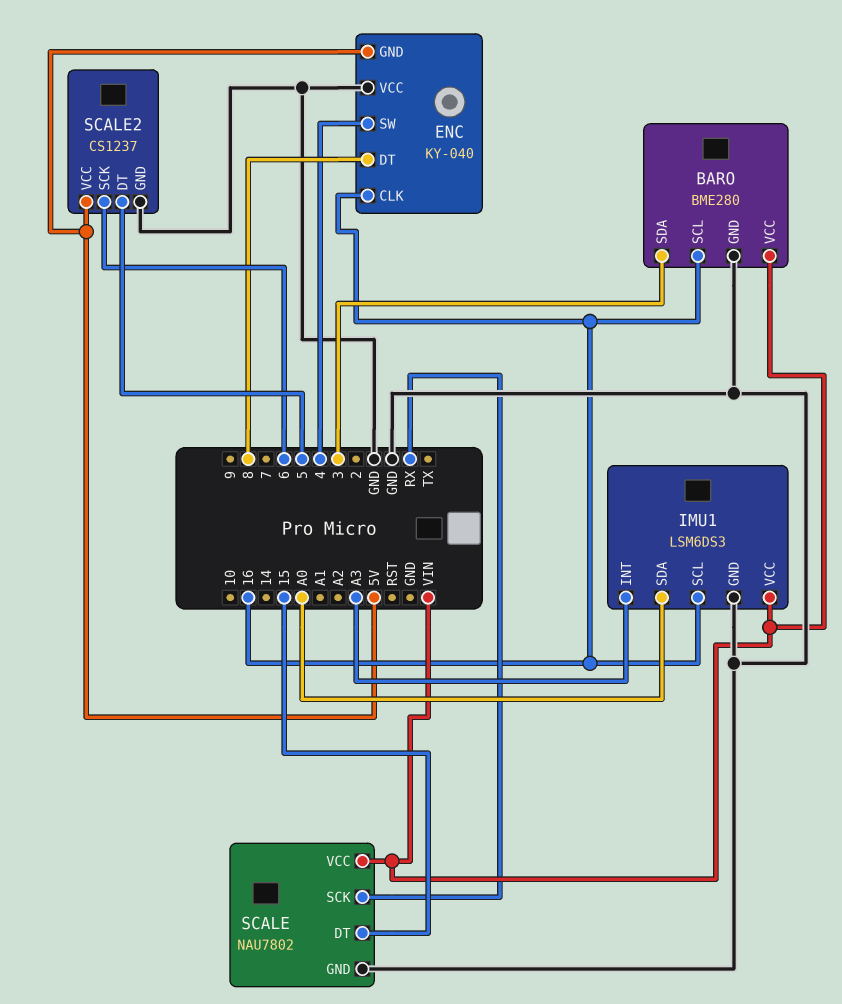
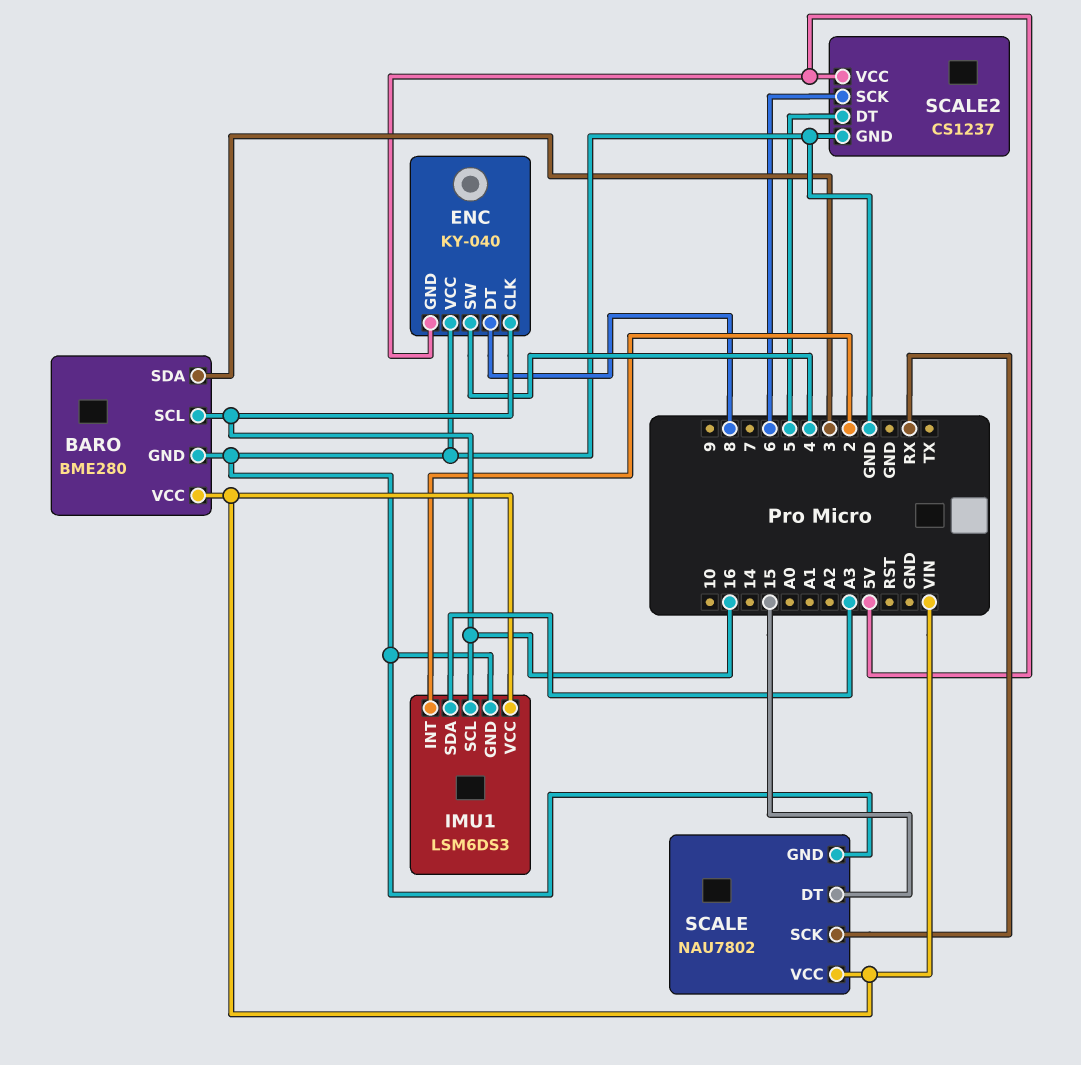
IMU1 pin INT: A3 -> 2
IMU1 pin SDA: A0 -> A3

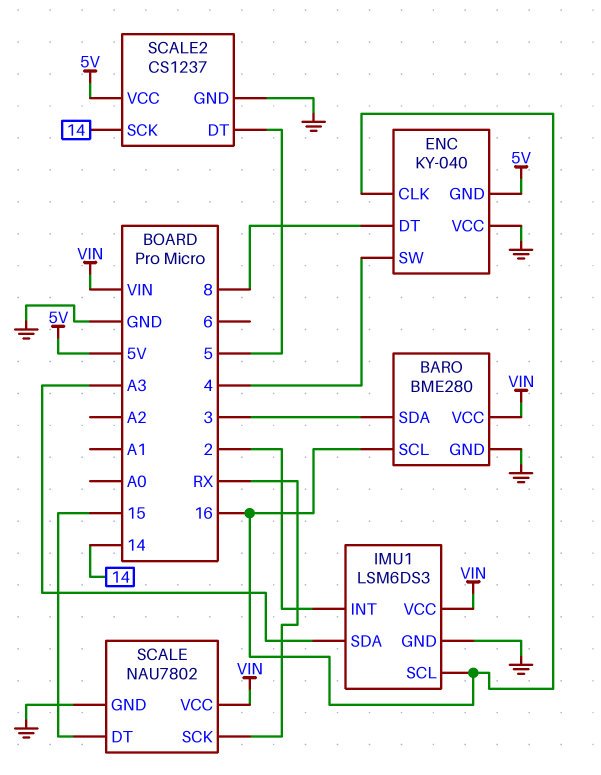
SCALE2 pin SCK: 6 -> 14

